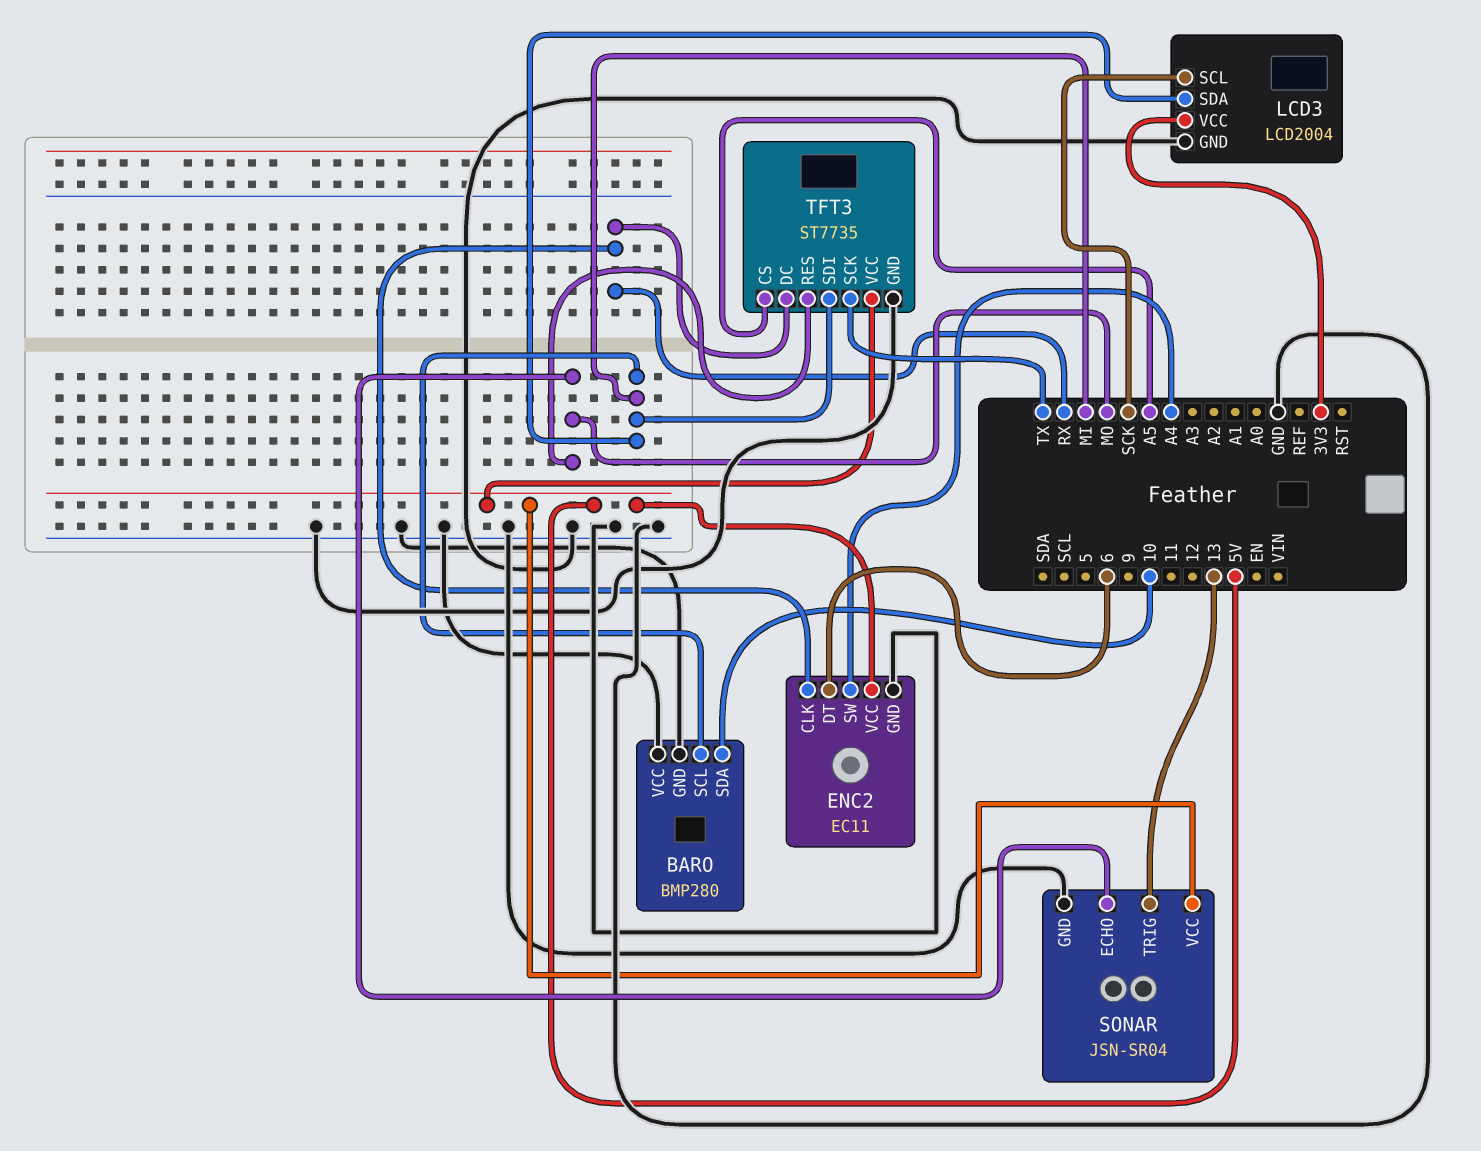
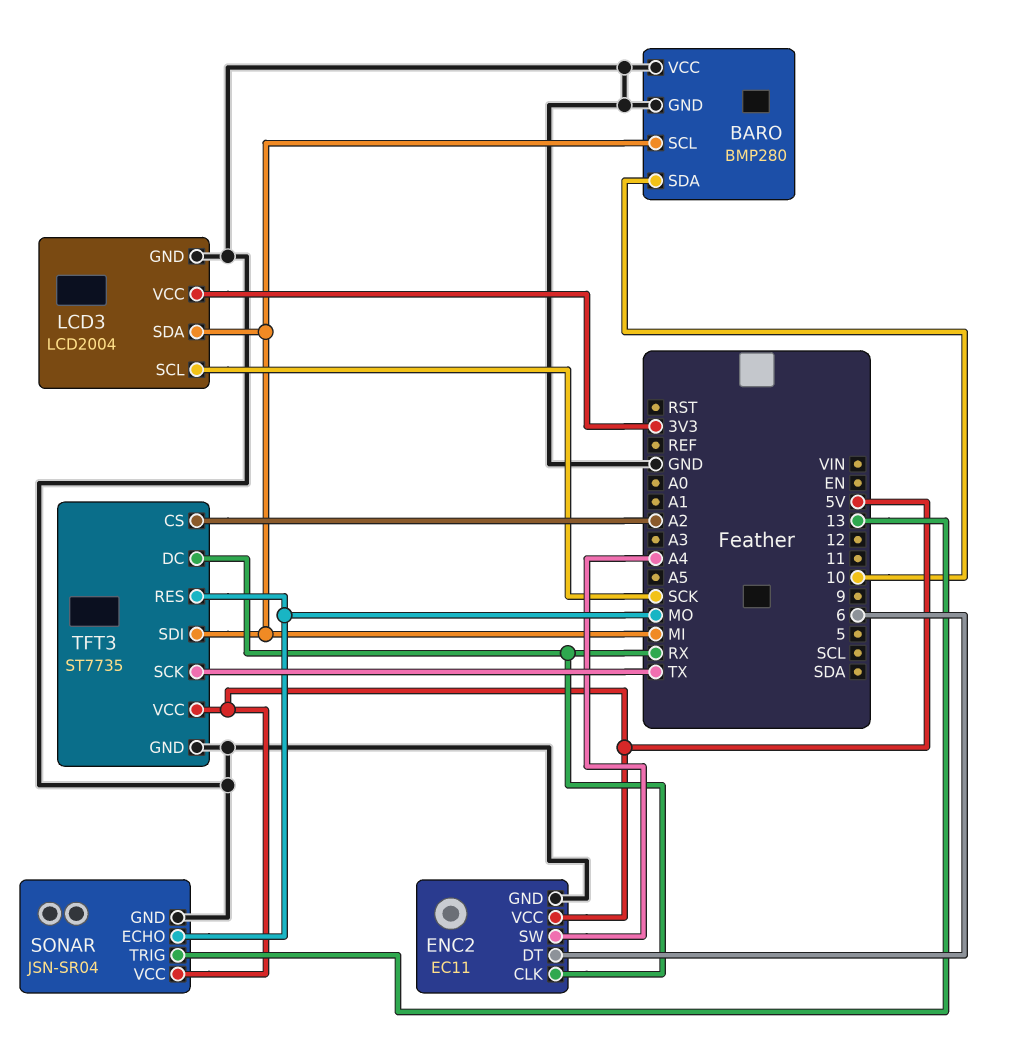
TFT3 pin CS: A5 -> A2

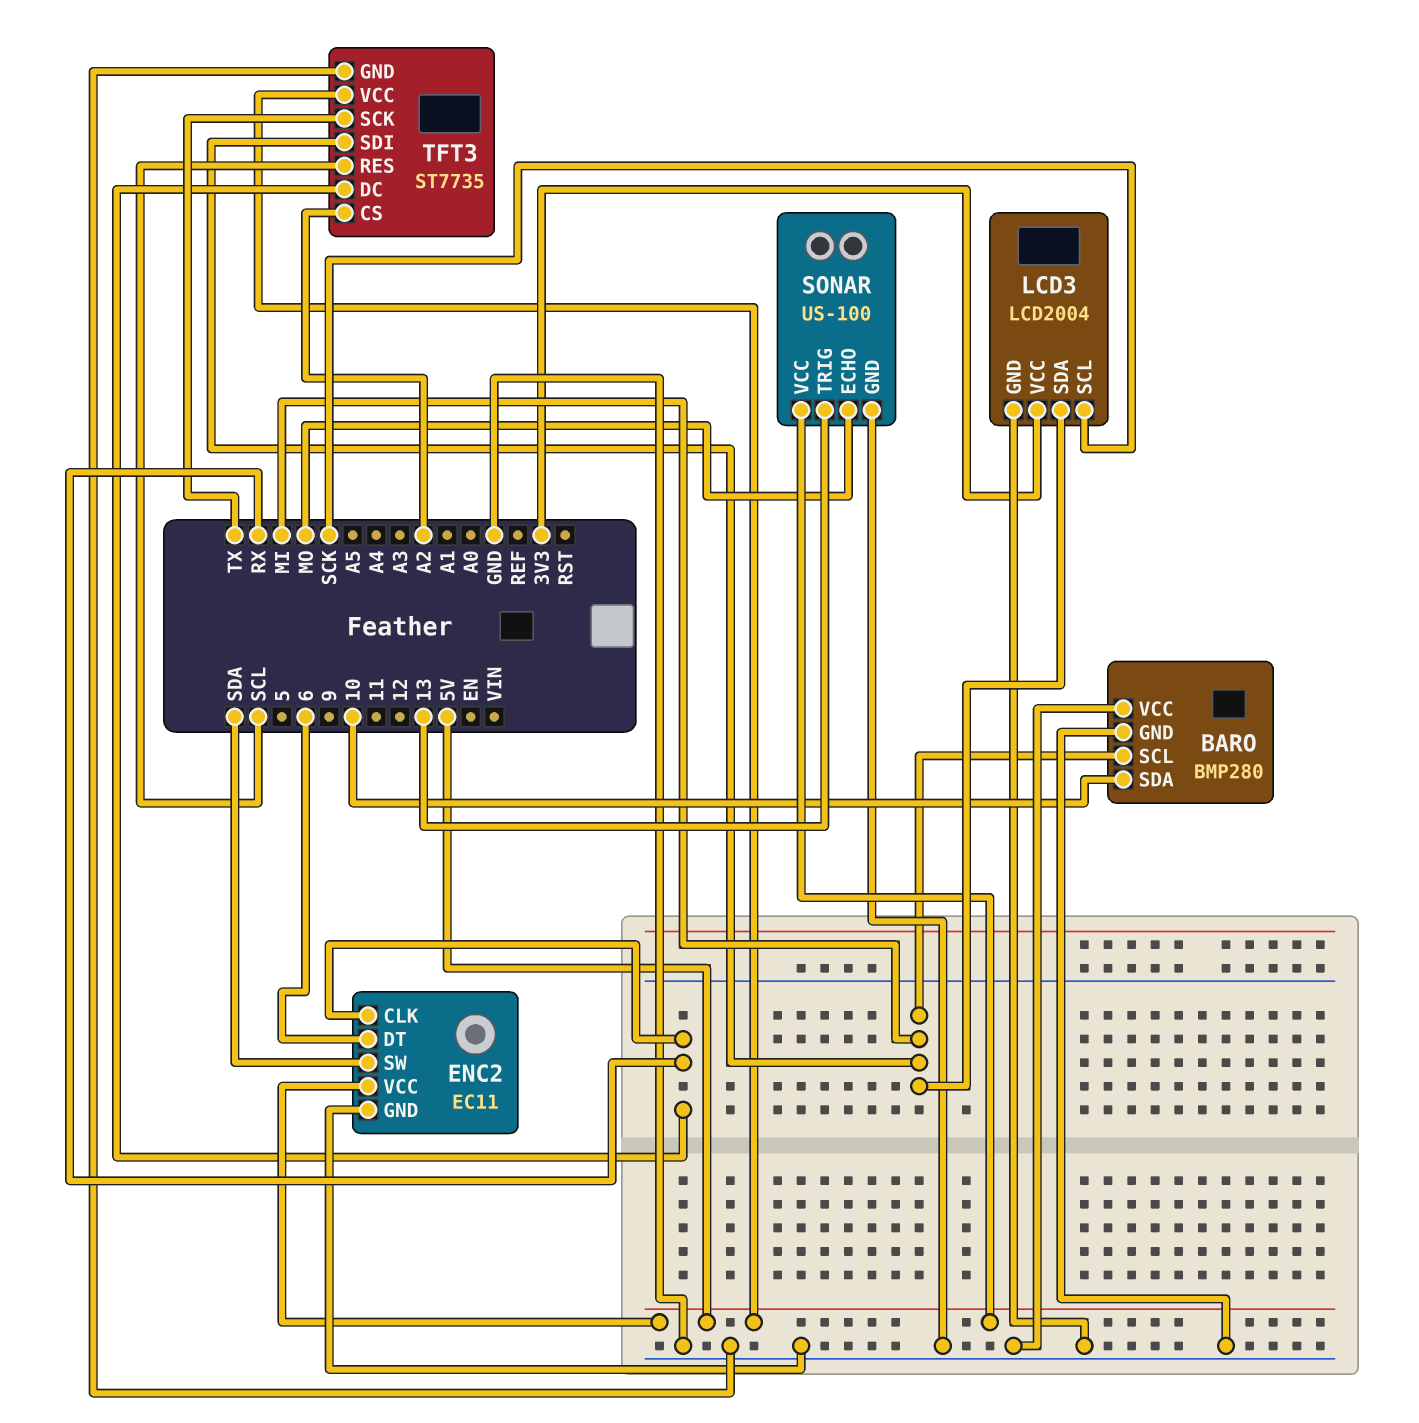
ENC2 pin SW: A4 -> SDA
SONAR: JSN-SR04 -> US-100
TFT3 pin RES: MO -> SCL

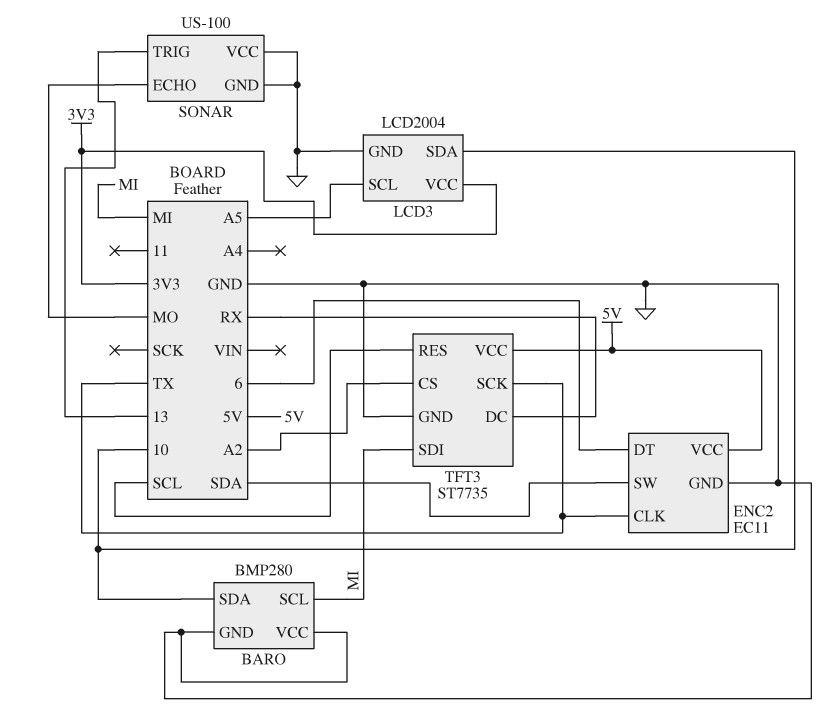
ENC2 pin CLK: RX -> TX
LCD3 pin SCL: SCK -> A5
LCD3 pin SDA: MI -> 10
SONAR pin VCC: 5V -> GND

